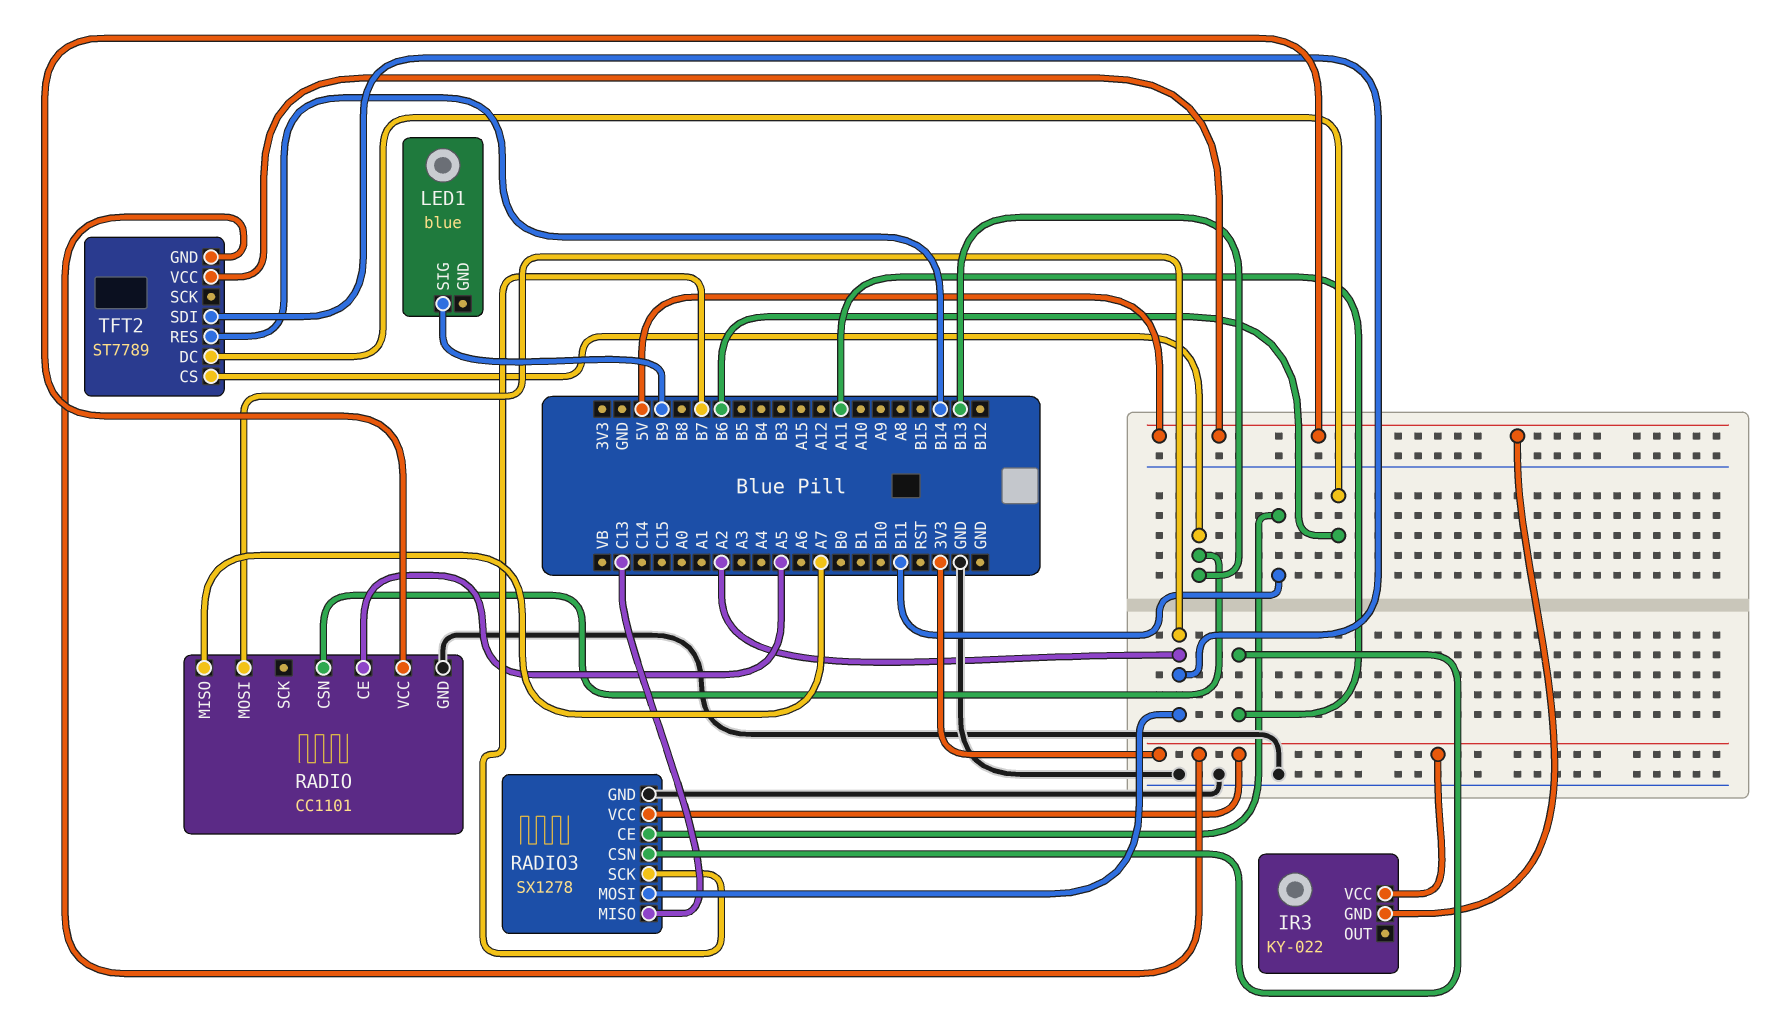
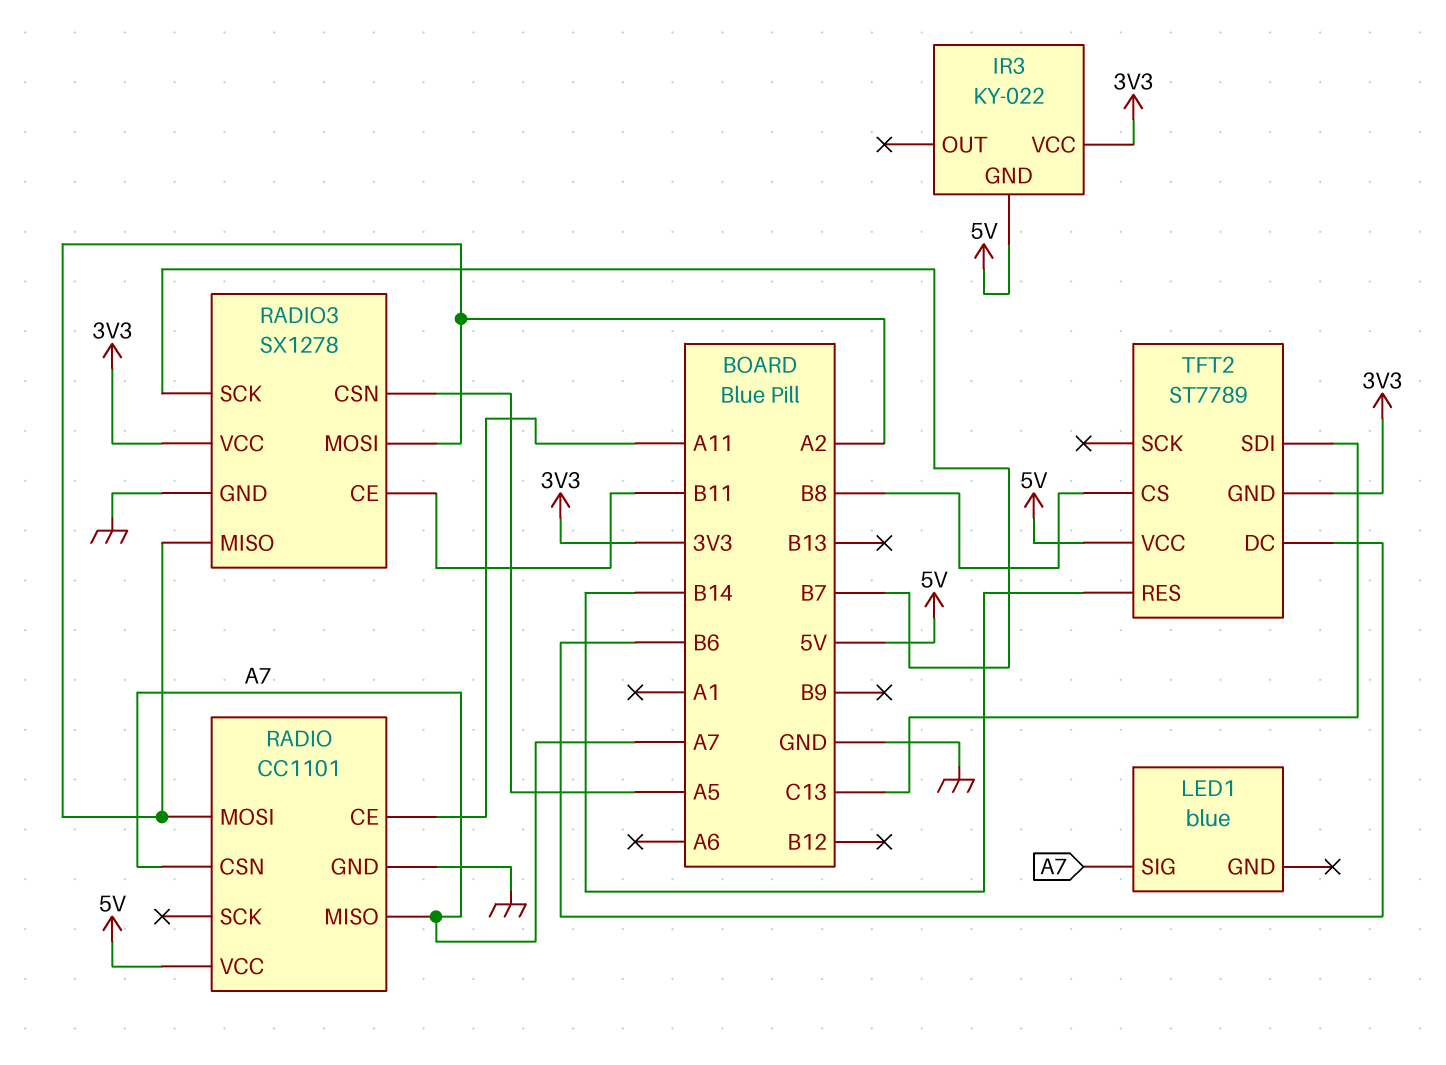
LED1 pin SIG: B9 -> A7
RADIO pin CE: A5 -> A11
RADIO pin CSN: B13 -> A7
RADIO3 pin CSN: A11 -> A5
RADIO3 pin MISO: C13 -> A2
TFT2 pin CS: B13 -> B8
TFT2 pin SDI: A2 -> C13

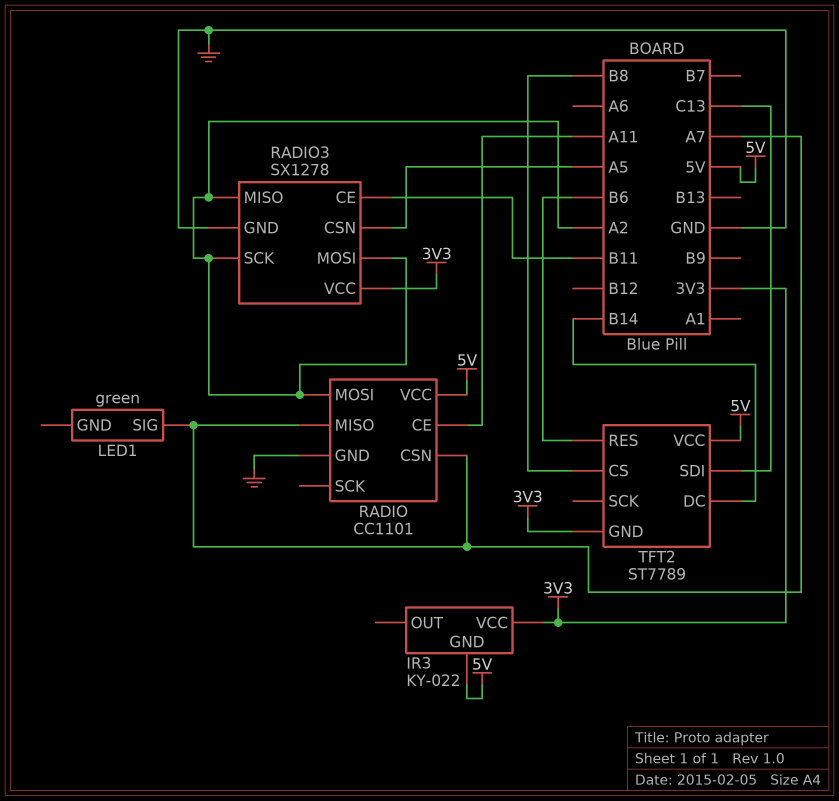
LED1: blue -> green
RADIO3 pin SCK: B7 -> A2
TFT2 pin DC: B6 -> B14
TFT2 pin RES: B14 -> B6

